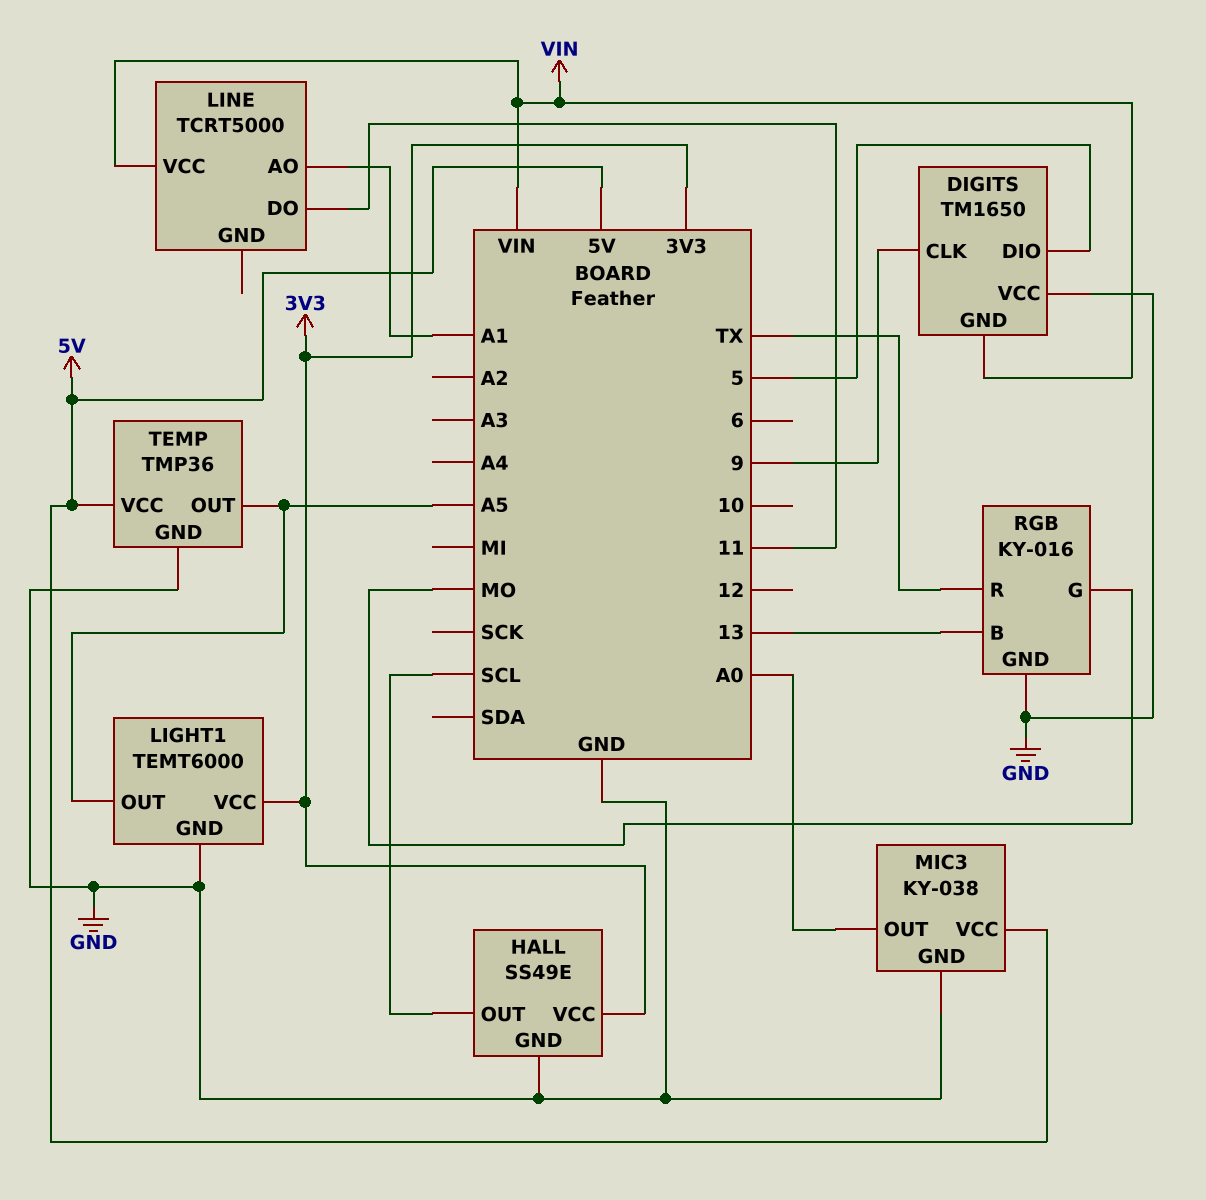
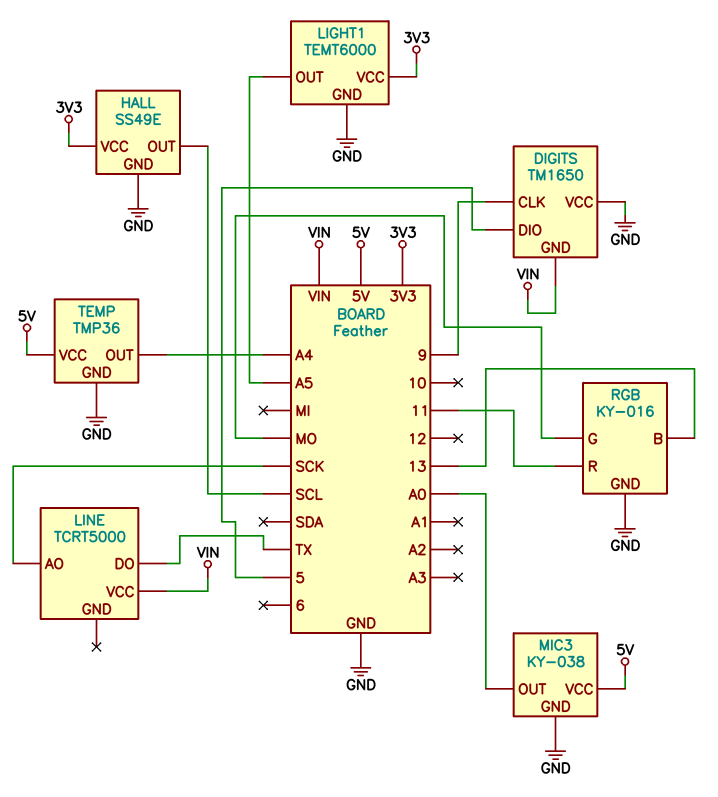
LINE pin AO: A1 -> SCK
LINE pin DO: 11 -> TX
RGB pin R: TX -> 11
TEMP pin OUT: A5 -> A4

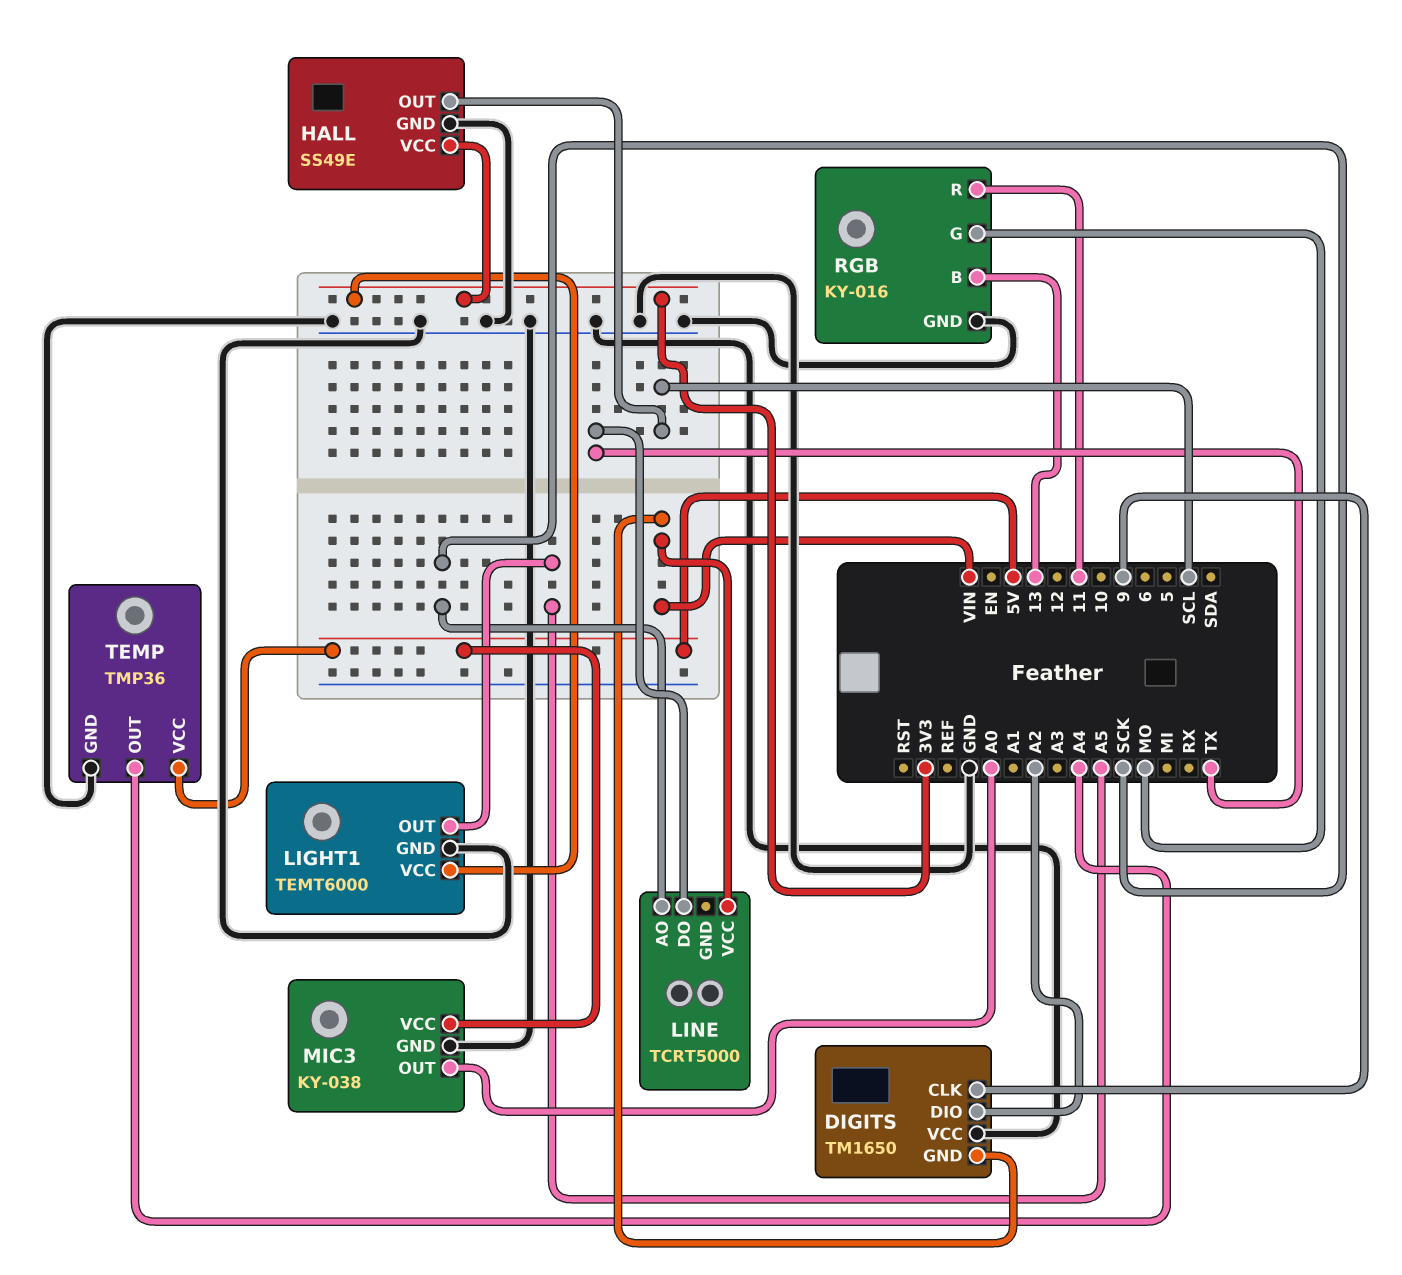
DIGITS pin DIO: 5 -> A2

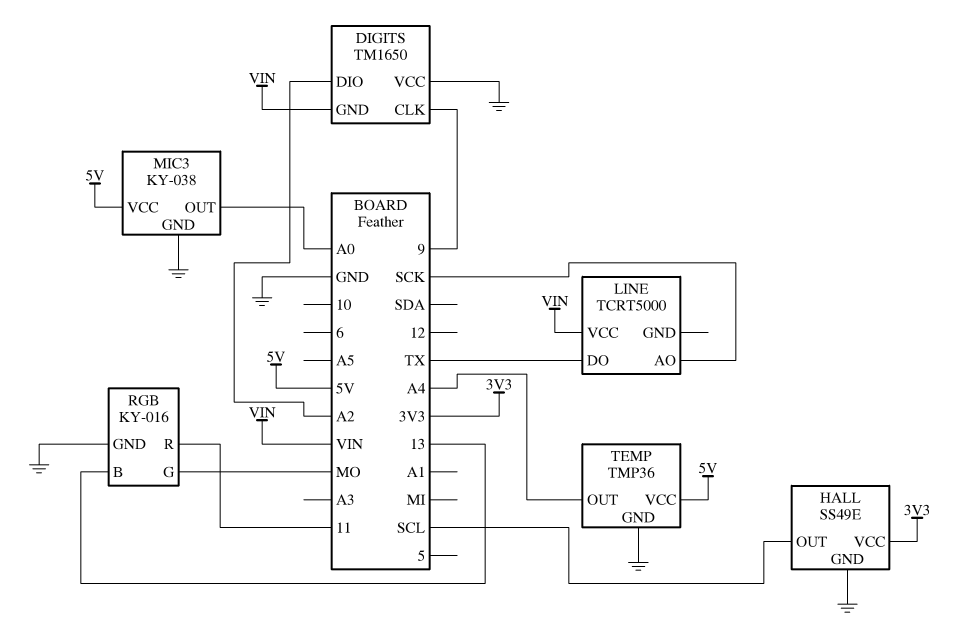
LIGHT1: TEMT6000 -> none
LIGHT1 pin GND: GND -> none
LIGHT1 pin OUT: A5 -> none
LIGHT1 pin VCC: 3V3 -> none

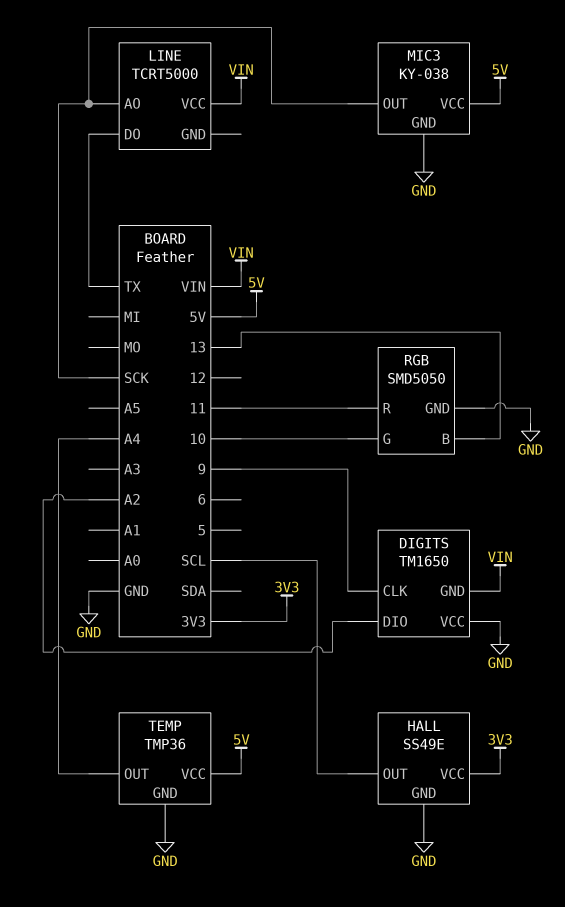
MIC3 pin OUT: A0 -> SCK
RGB: KY-016 -> SMD5050
RGB pin G: MO -> 10

